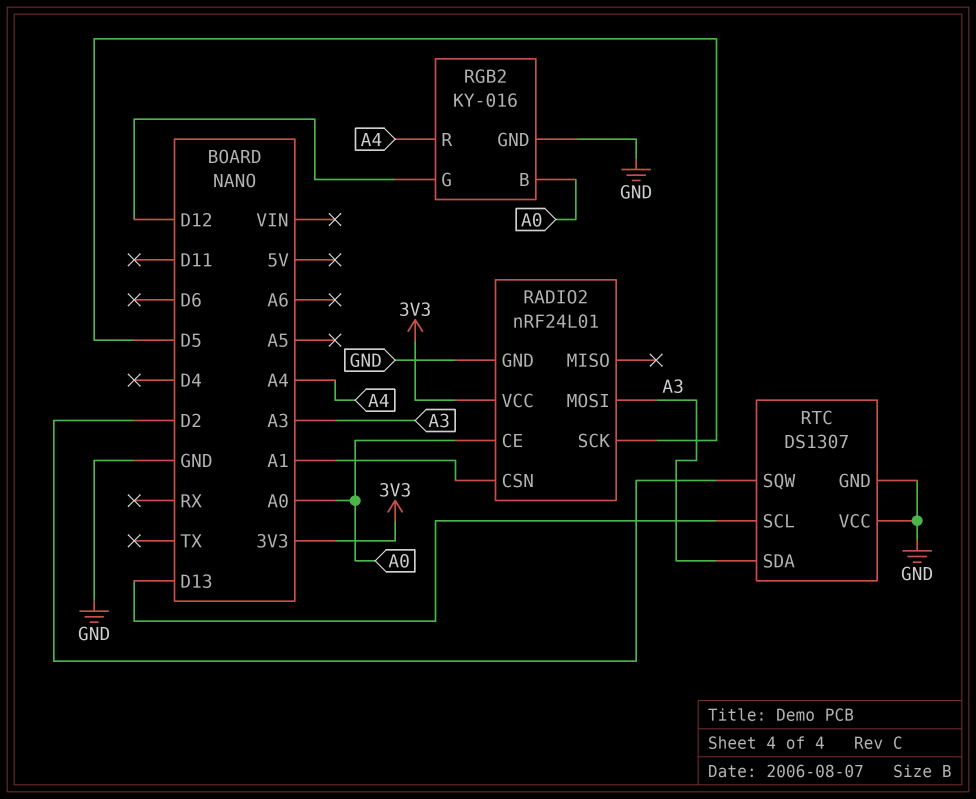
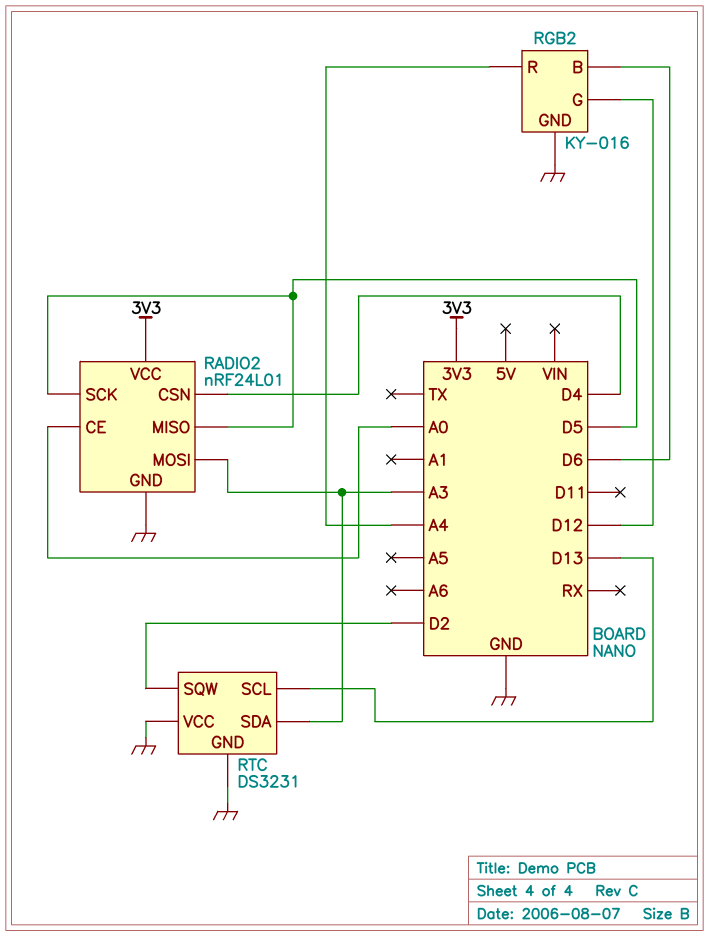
RADIO2 pin CSN: A1 -> D4
RADIO2 pin MISO: none -> D5
RGB2 pin B: A0 -> D6
RTC: DS1307 -> DS3231

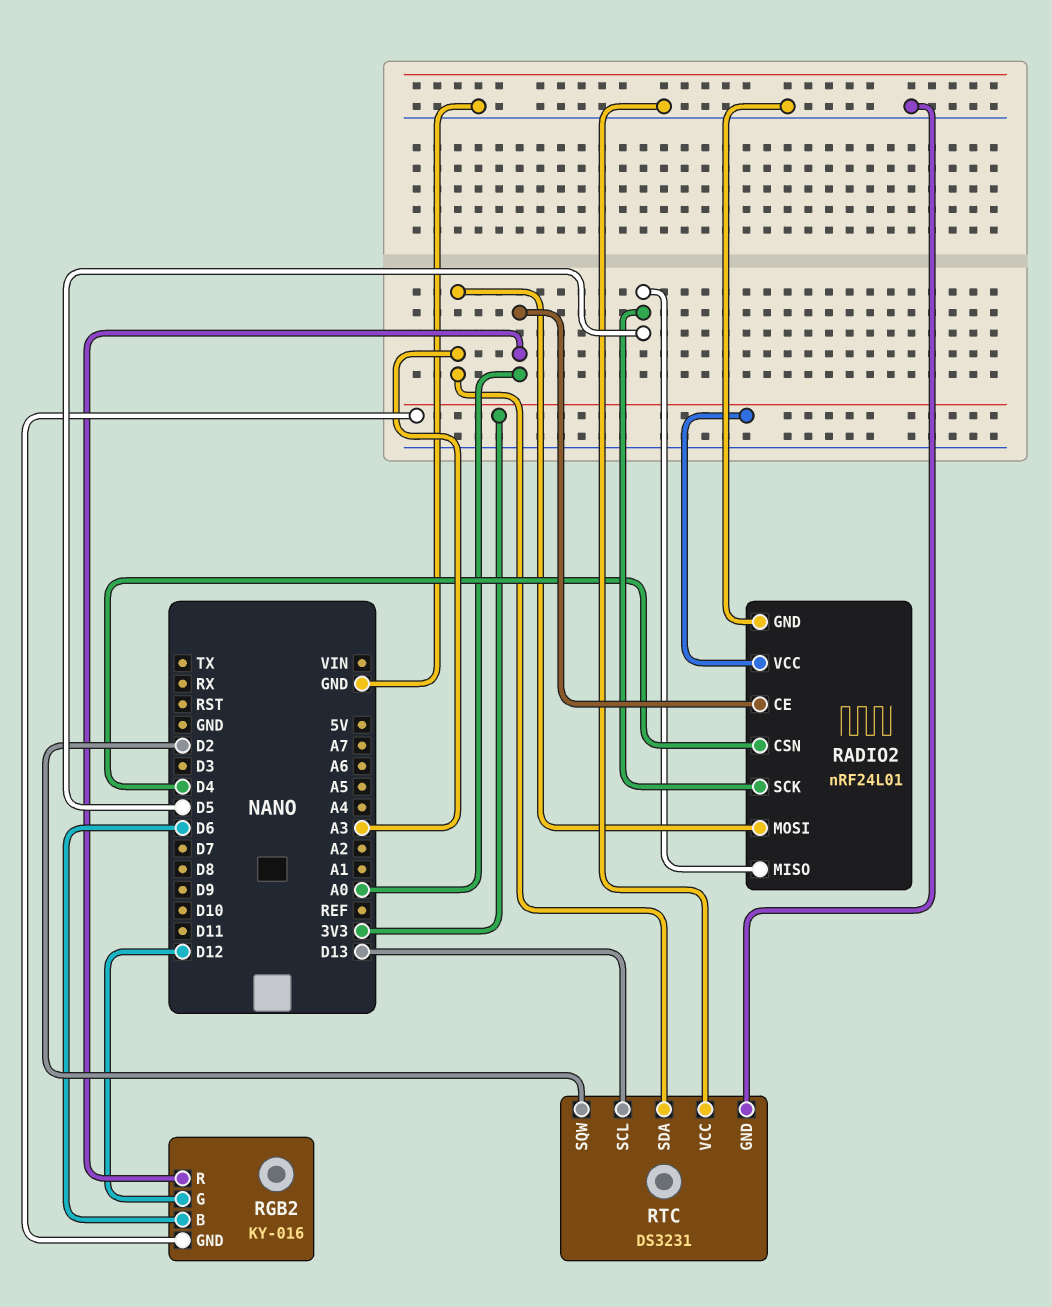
RGB2 pin GND: GND -> 3V3
RGB2 pin R: A4 -> A0

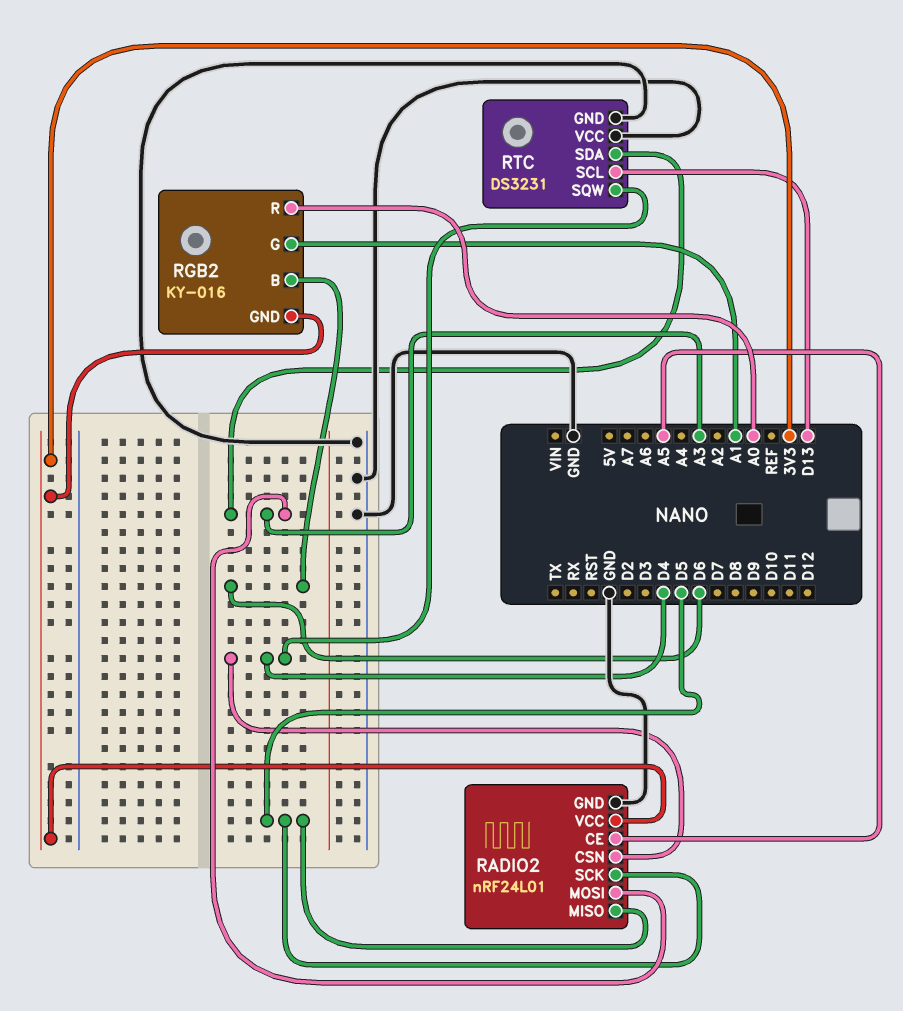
RADIO2 pin CE: A0 -> A5
RGB2 pin G: D12 -> A1
RTC pin SQW: D2 -> D4

